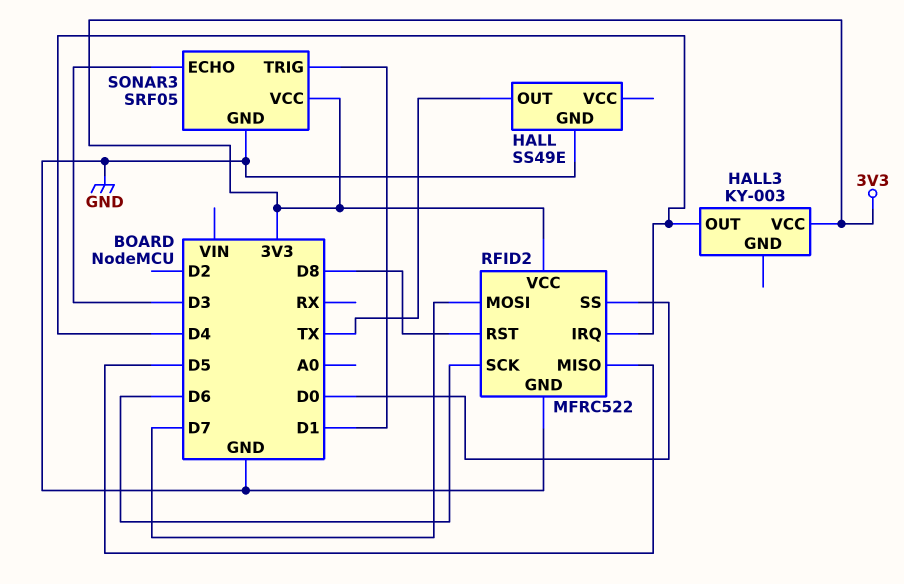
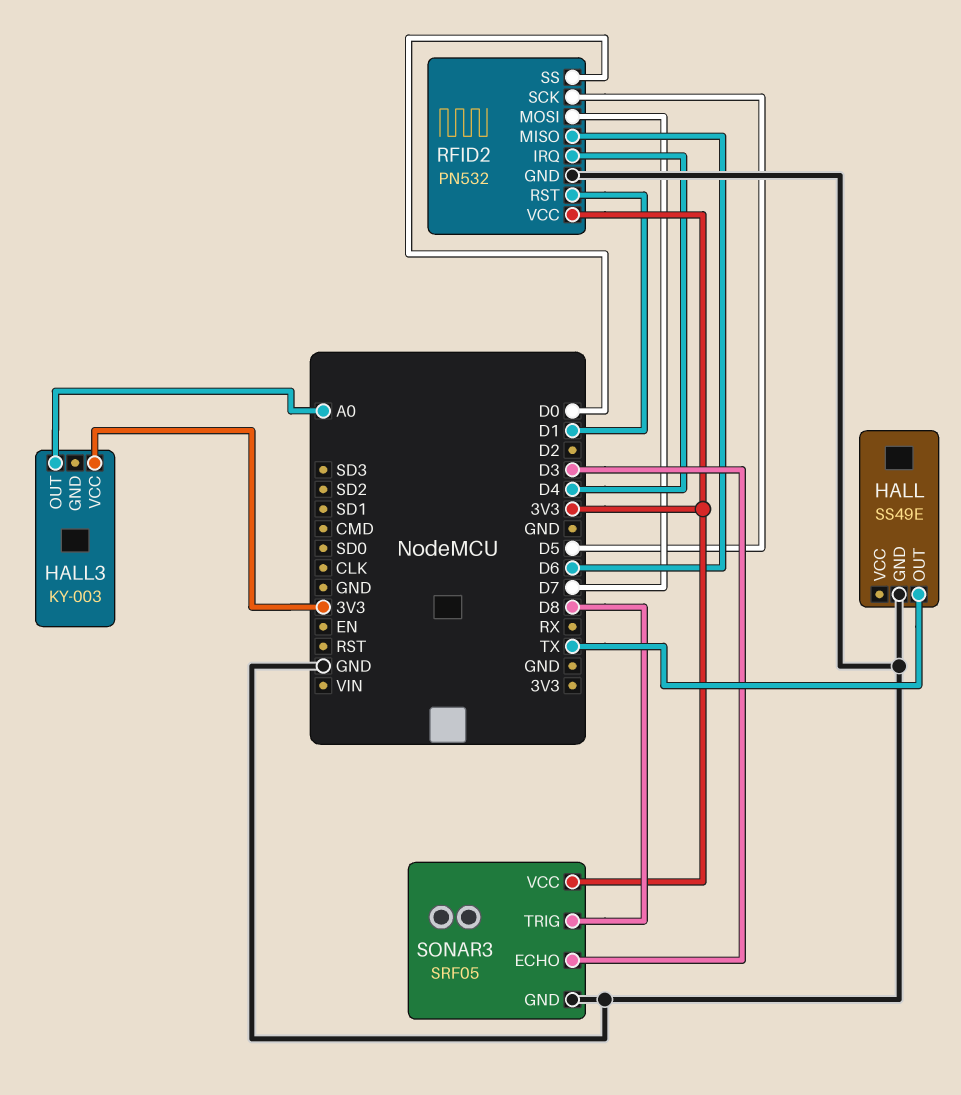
HALL3 pin OUT: D4 -> A0
RFID2: MFRC522 -> PN532
RFID2 pin MISO: D5 -> D6
RFID2 pin RST: D8 -> D1
RFID2 pin SCK: D6 -> D5
SONAR3 pin TRIG: D1 -> D8

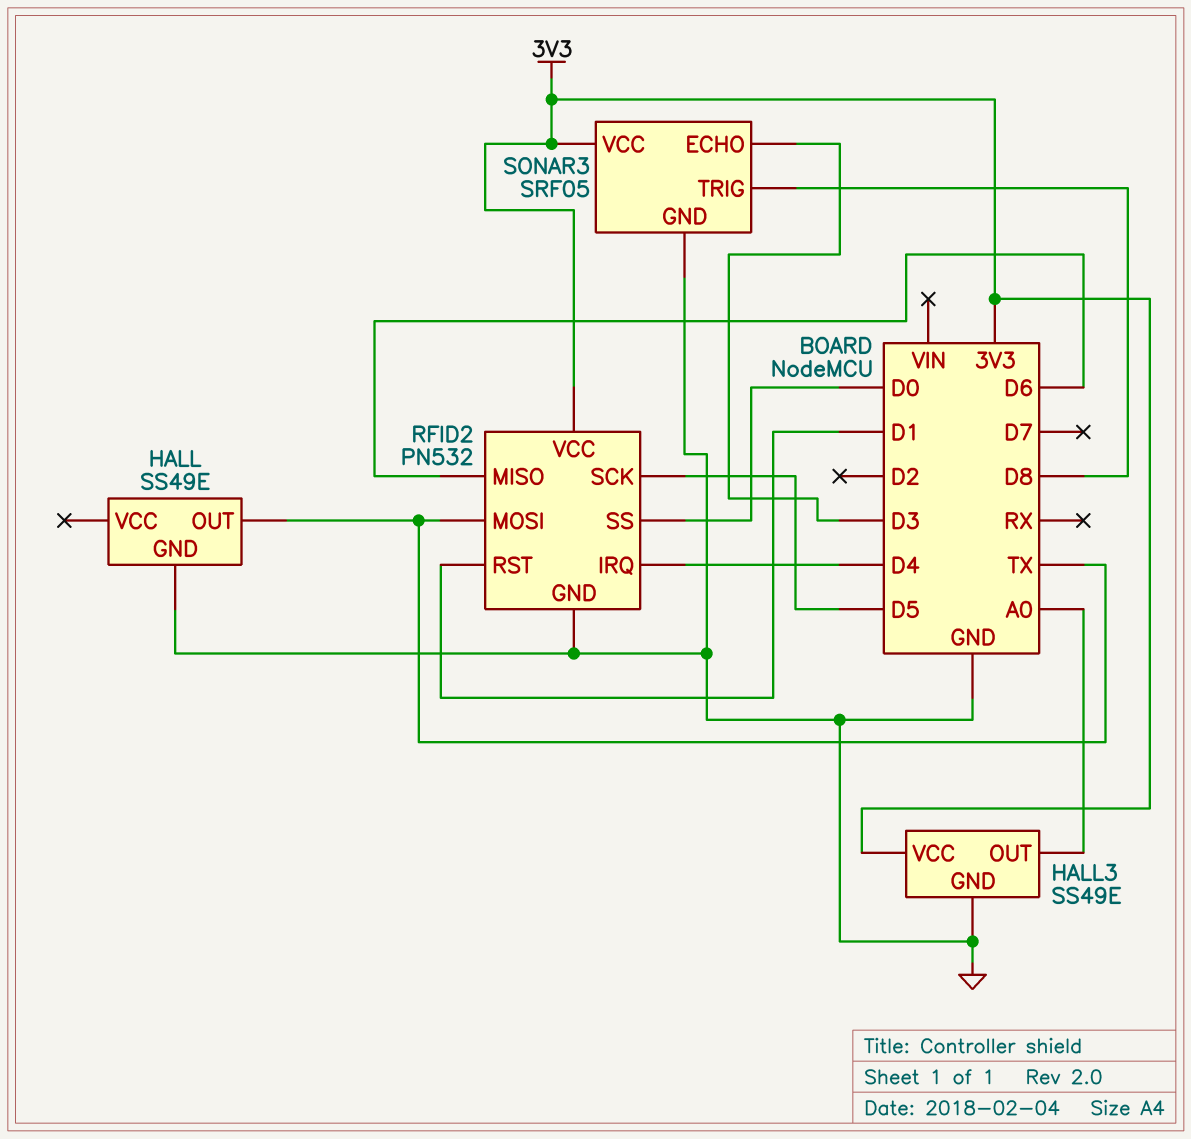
HALL3: KY-003 -> SS49E
HALL3 pin GND: none -> GND
RFID2 pin MOSI: D7 -> TX

